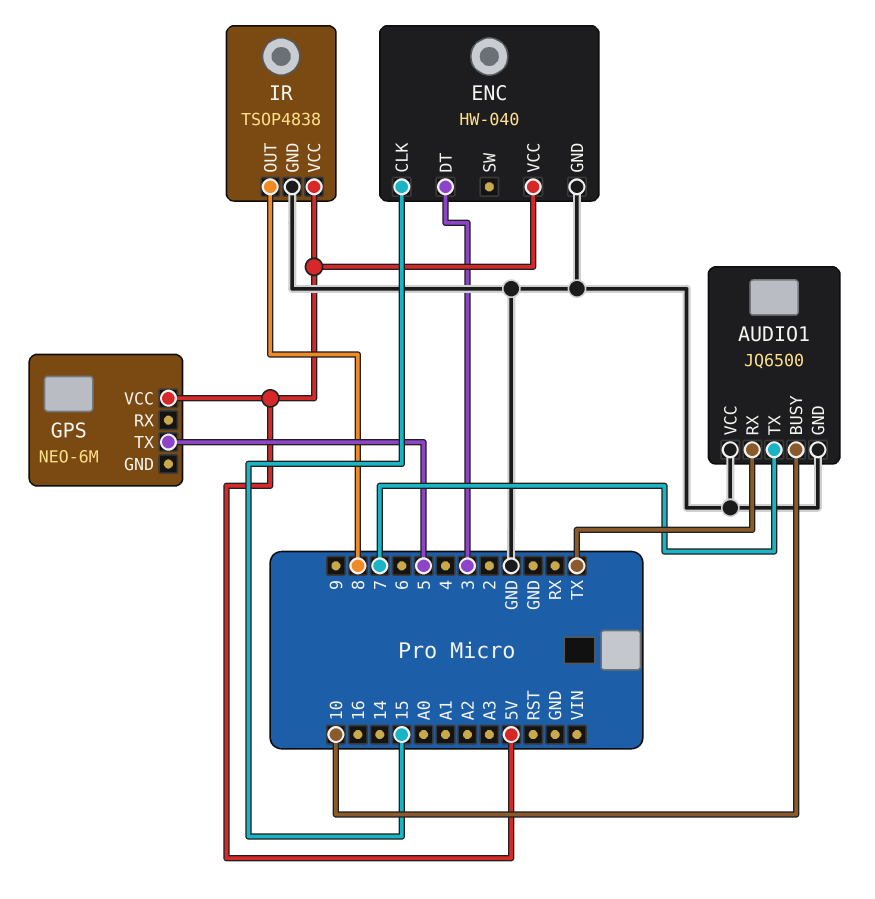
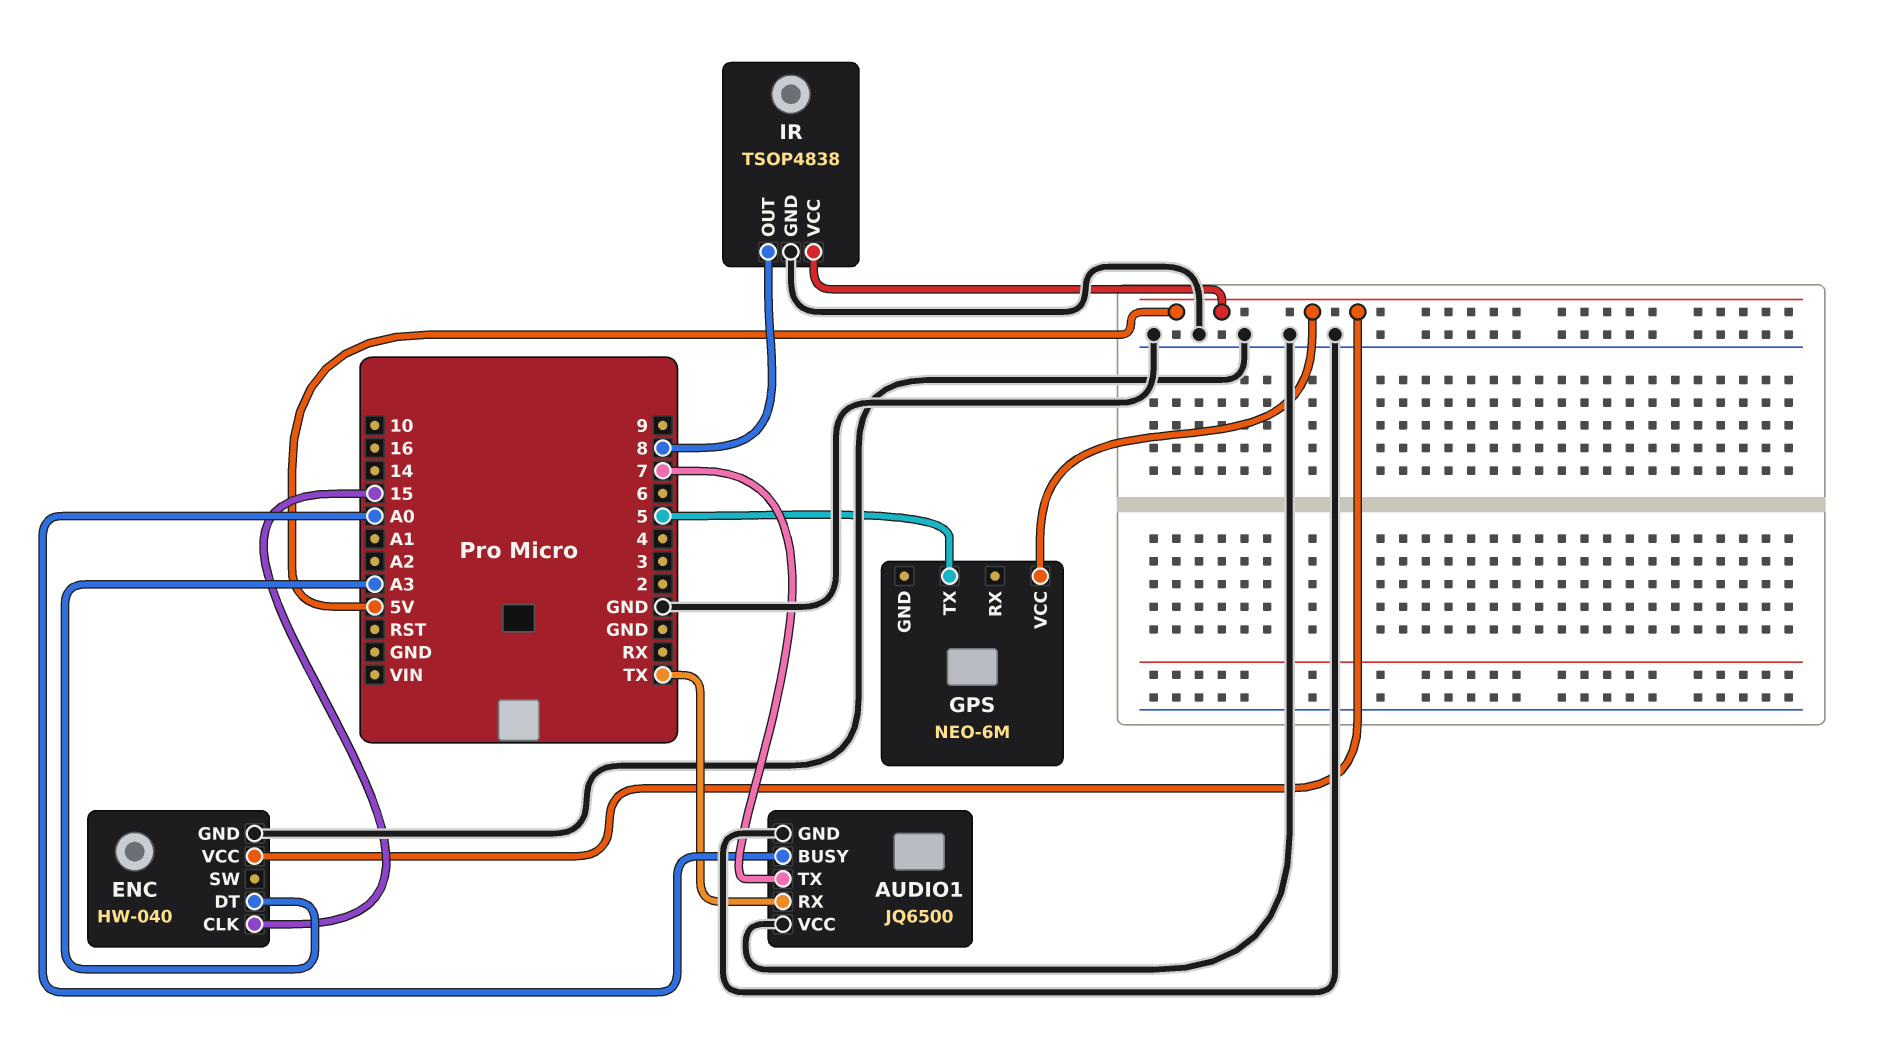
AUDIO1 pin BUSY: 10 -> A0
ENC pin DT: 3 -> A3

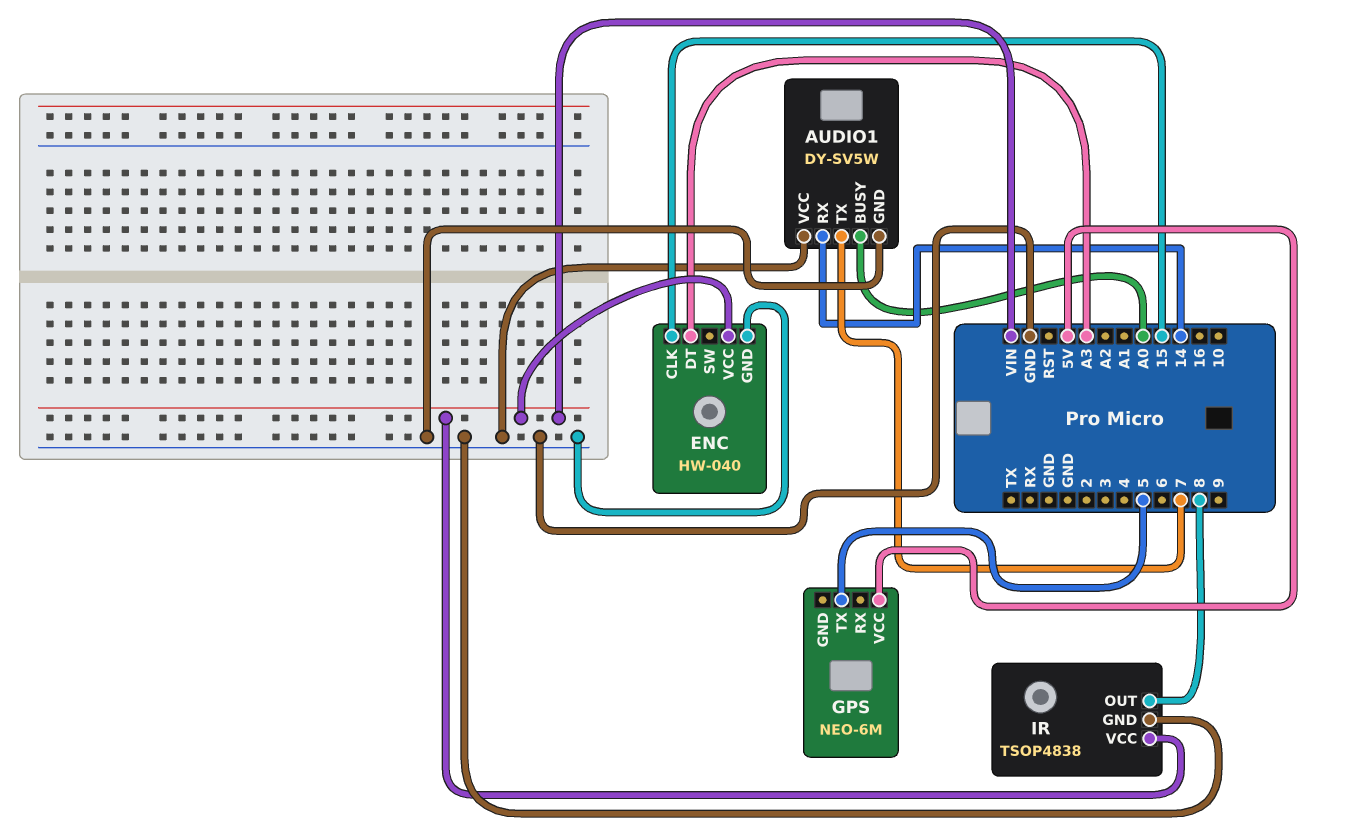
AUDIO1: JQ6500 -> DY-SV5W
AUDIO1 pin RX: TX -> 14
ENC pin VCC: 5V -> VIN
IR pin VCC: 5V -> VIN

